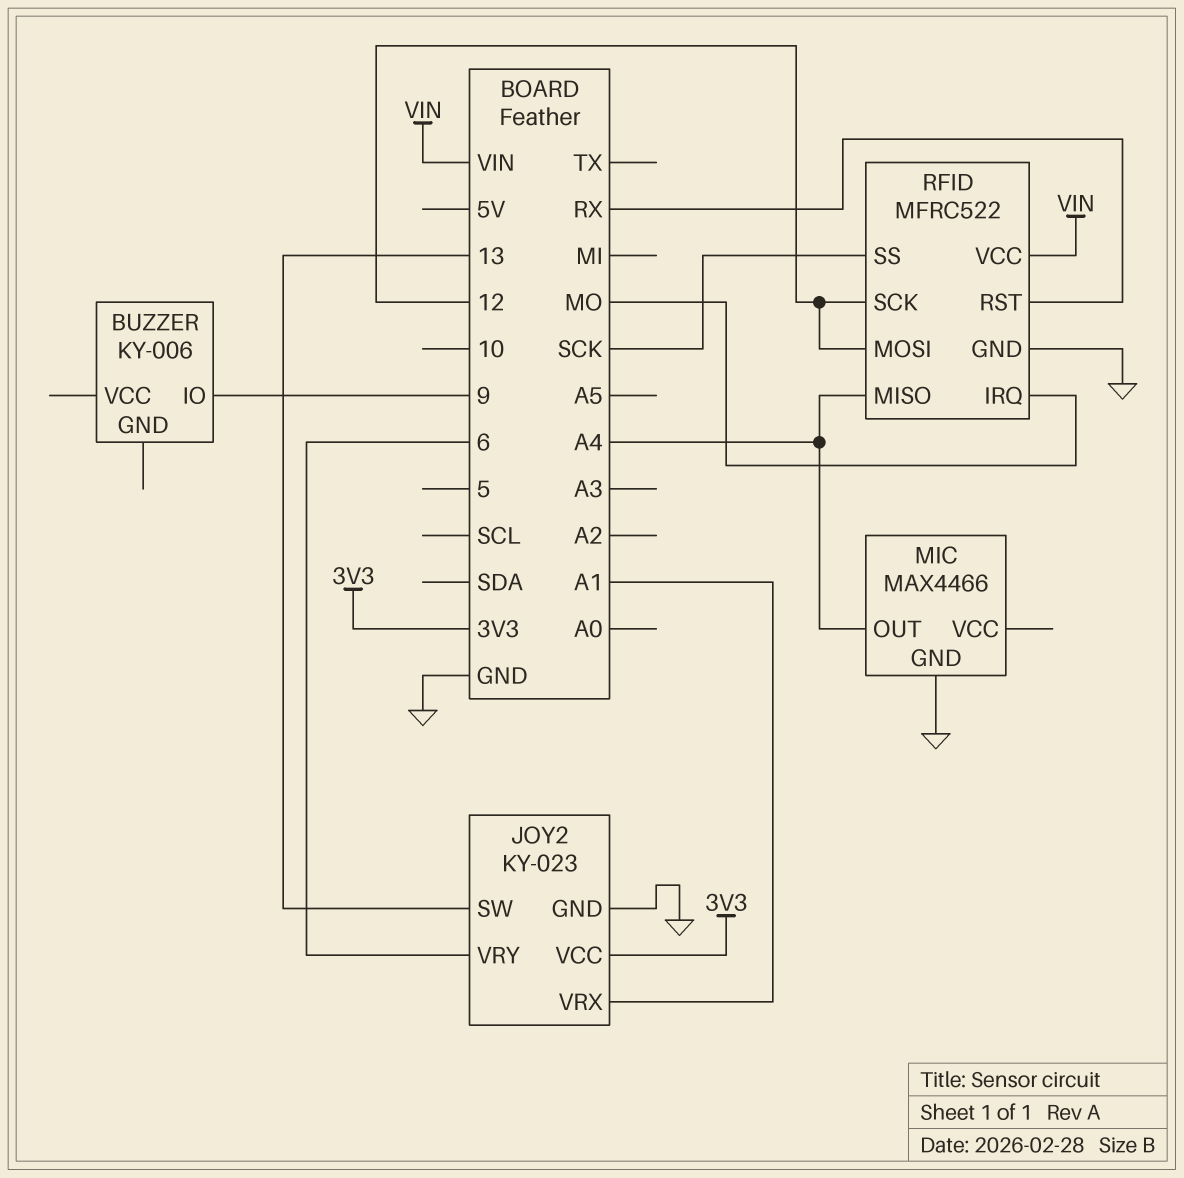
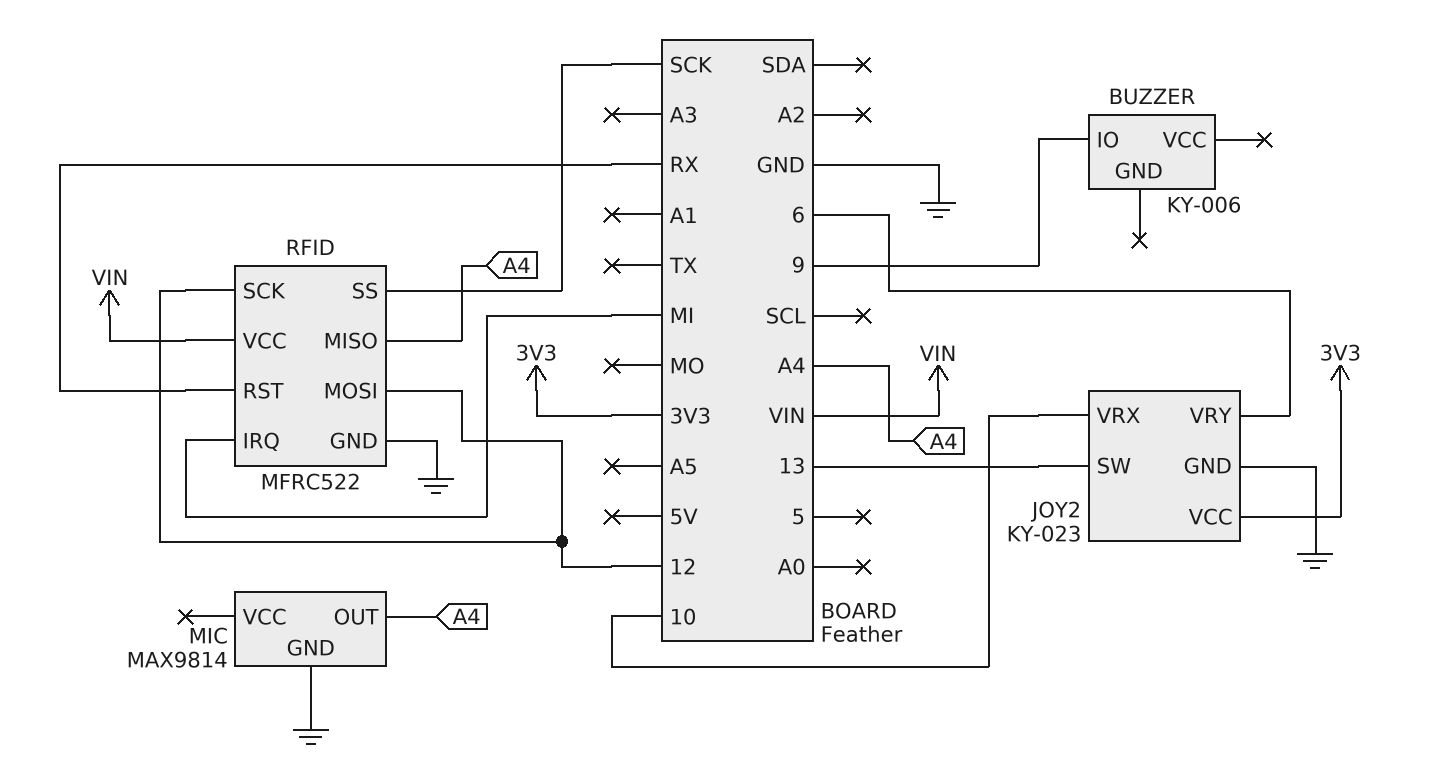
JOY2 pin VRX: A1 -> 10
MIC: MAX4466 -> MAX9814
RFID pin IRQ: MO -> MI

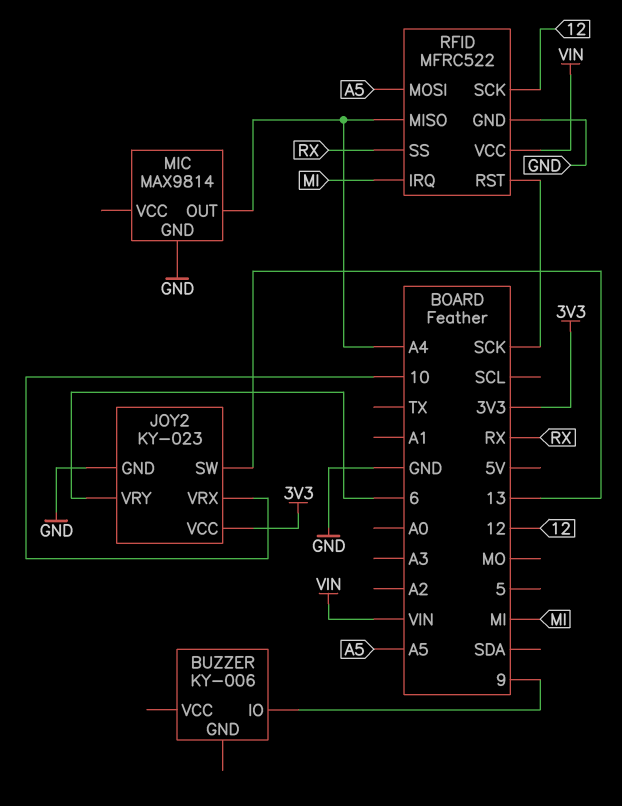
RFID pin MOSI: 12 -> A5
RFID pin RST: RX -> SCK
RFID pin SS: SCK -> RX

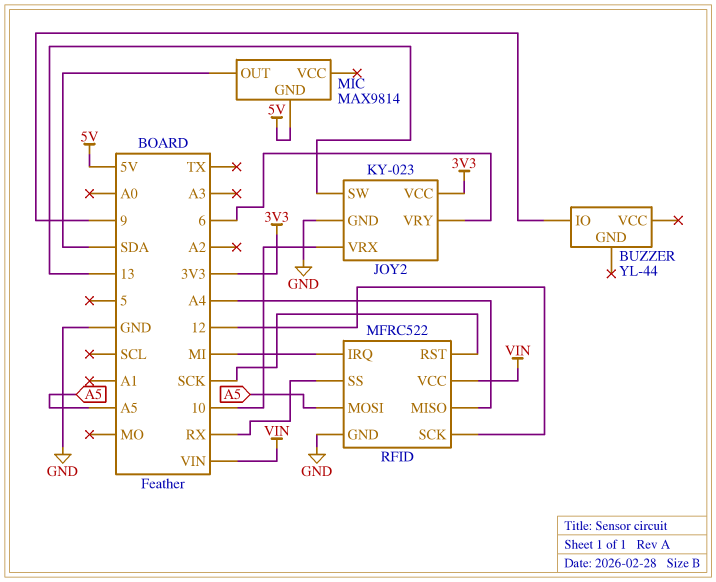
BUZZER: KY-006 -> YL-44
MIC pin GND: GND -> 5V
MIC pin OUT: A4 -> SDA

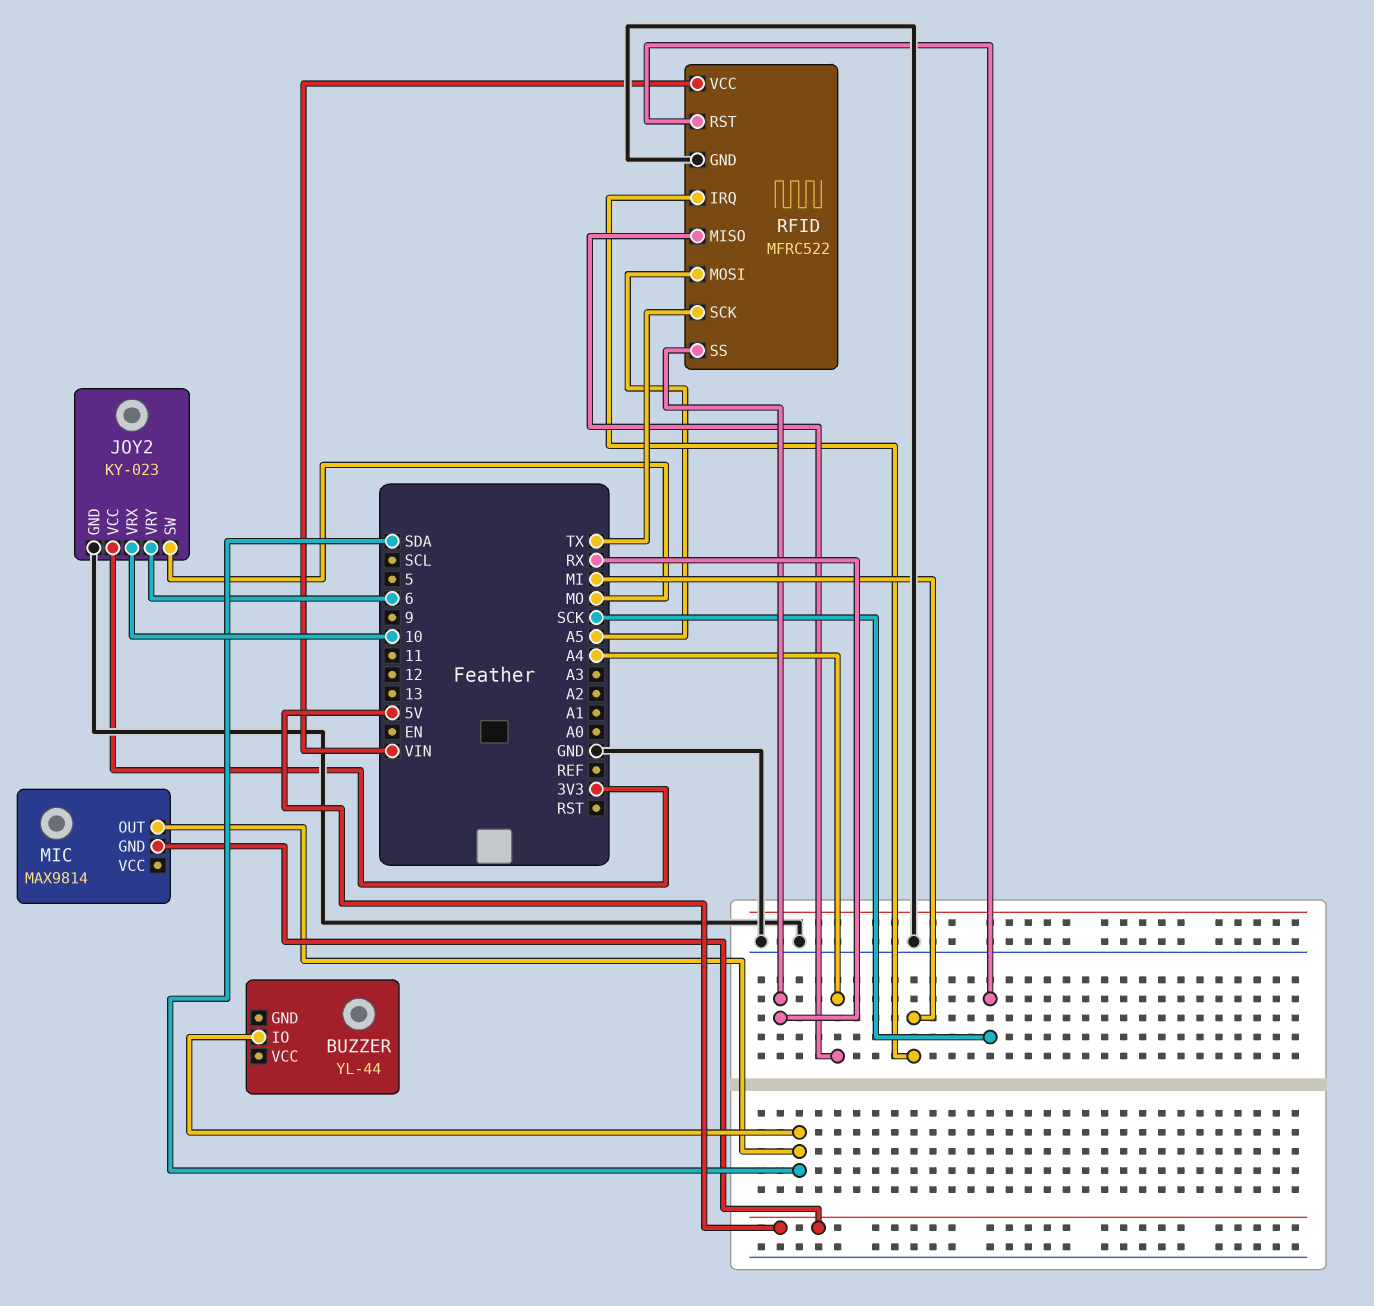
BUZZER pin IO: 9 -> SDA
JOY2 pin SW: 13 -> MO
RFID pin SCK: 12 -> TX

